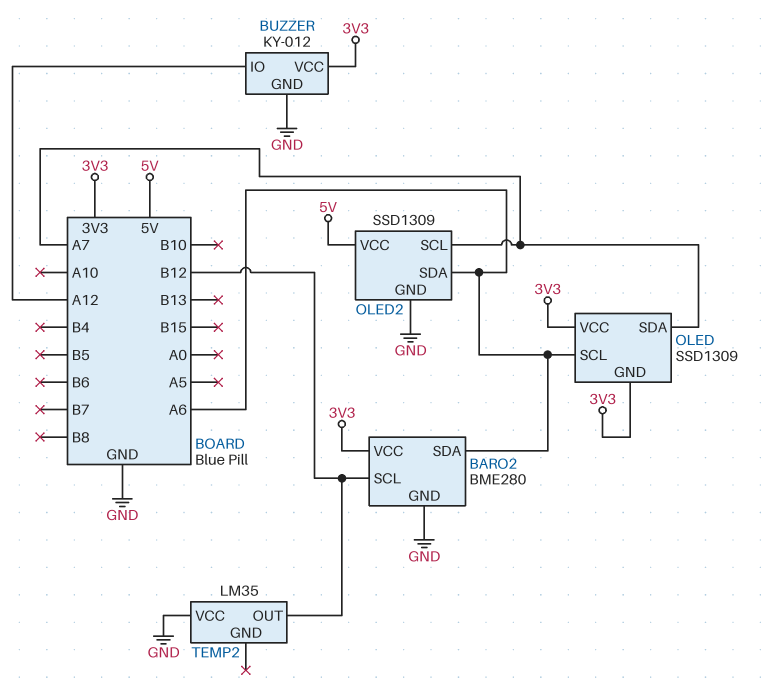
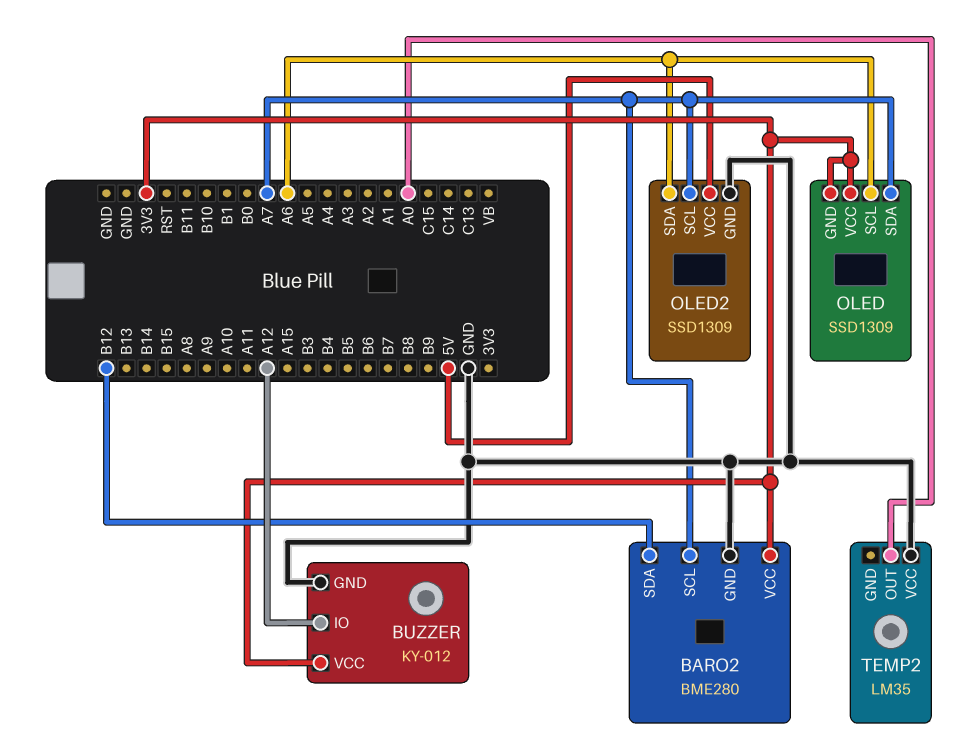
BARO2 pin SCL: B12 -> A7
BARO2 pin SDA: A6 -> B12
TEMP2 pin OUT: B12 -> A0

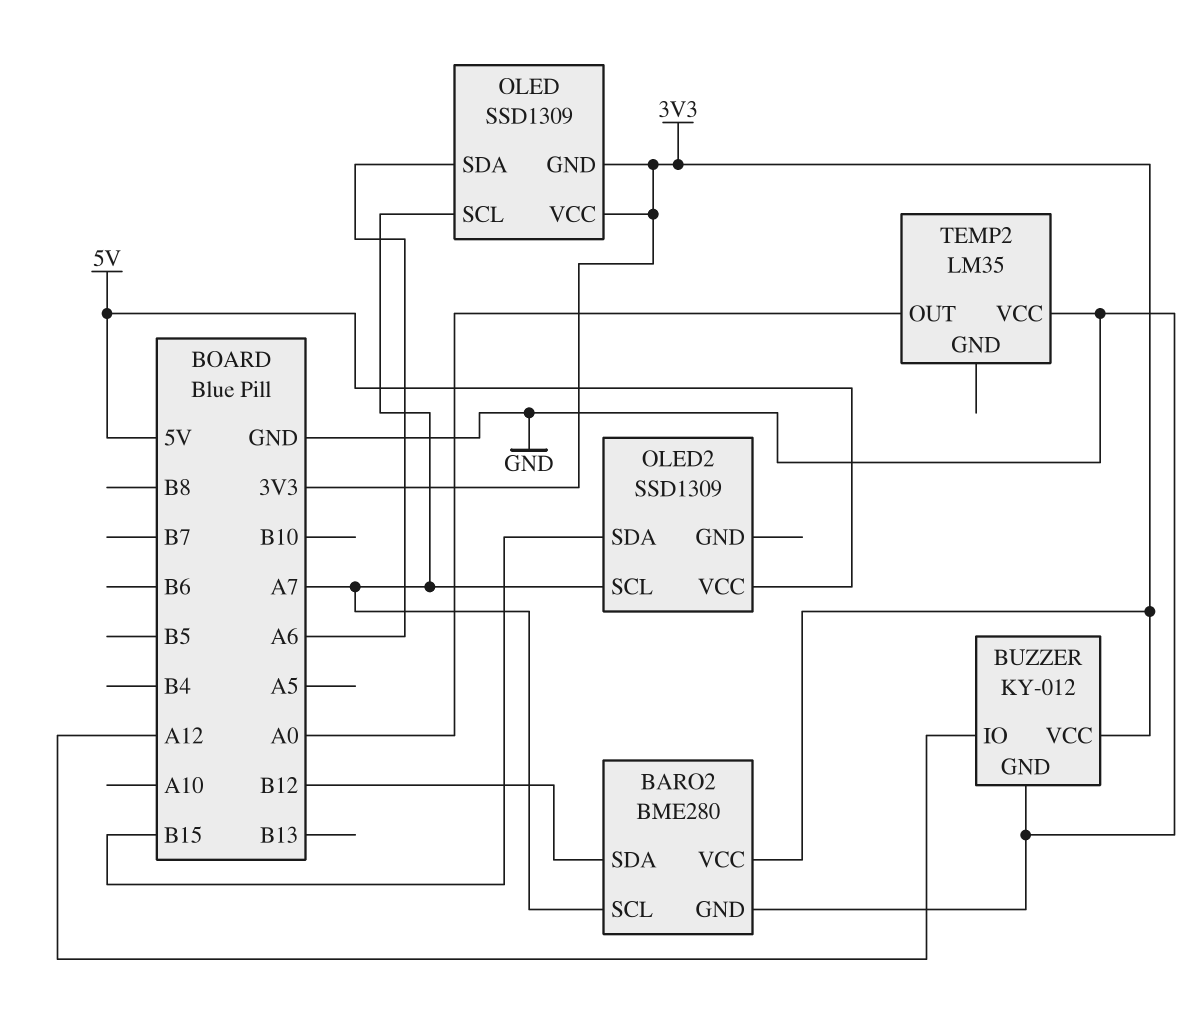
OLED pin SCL: A6 -> A7
OLED pin SDA: A7 -> A6
OLED2 pin GND: GND -> none
OLED2 pin SDA: A6 -> B15

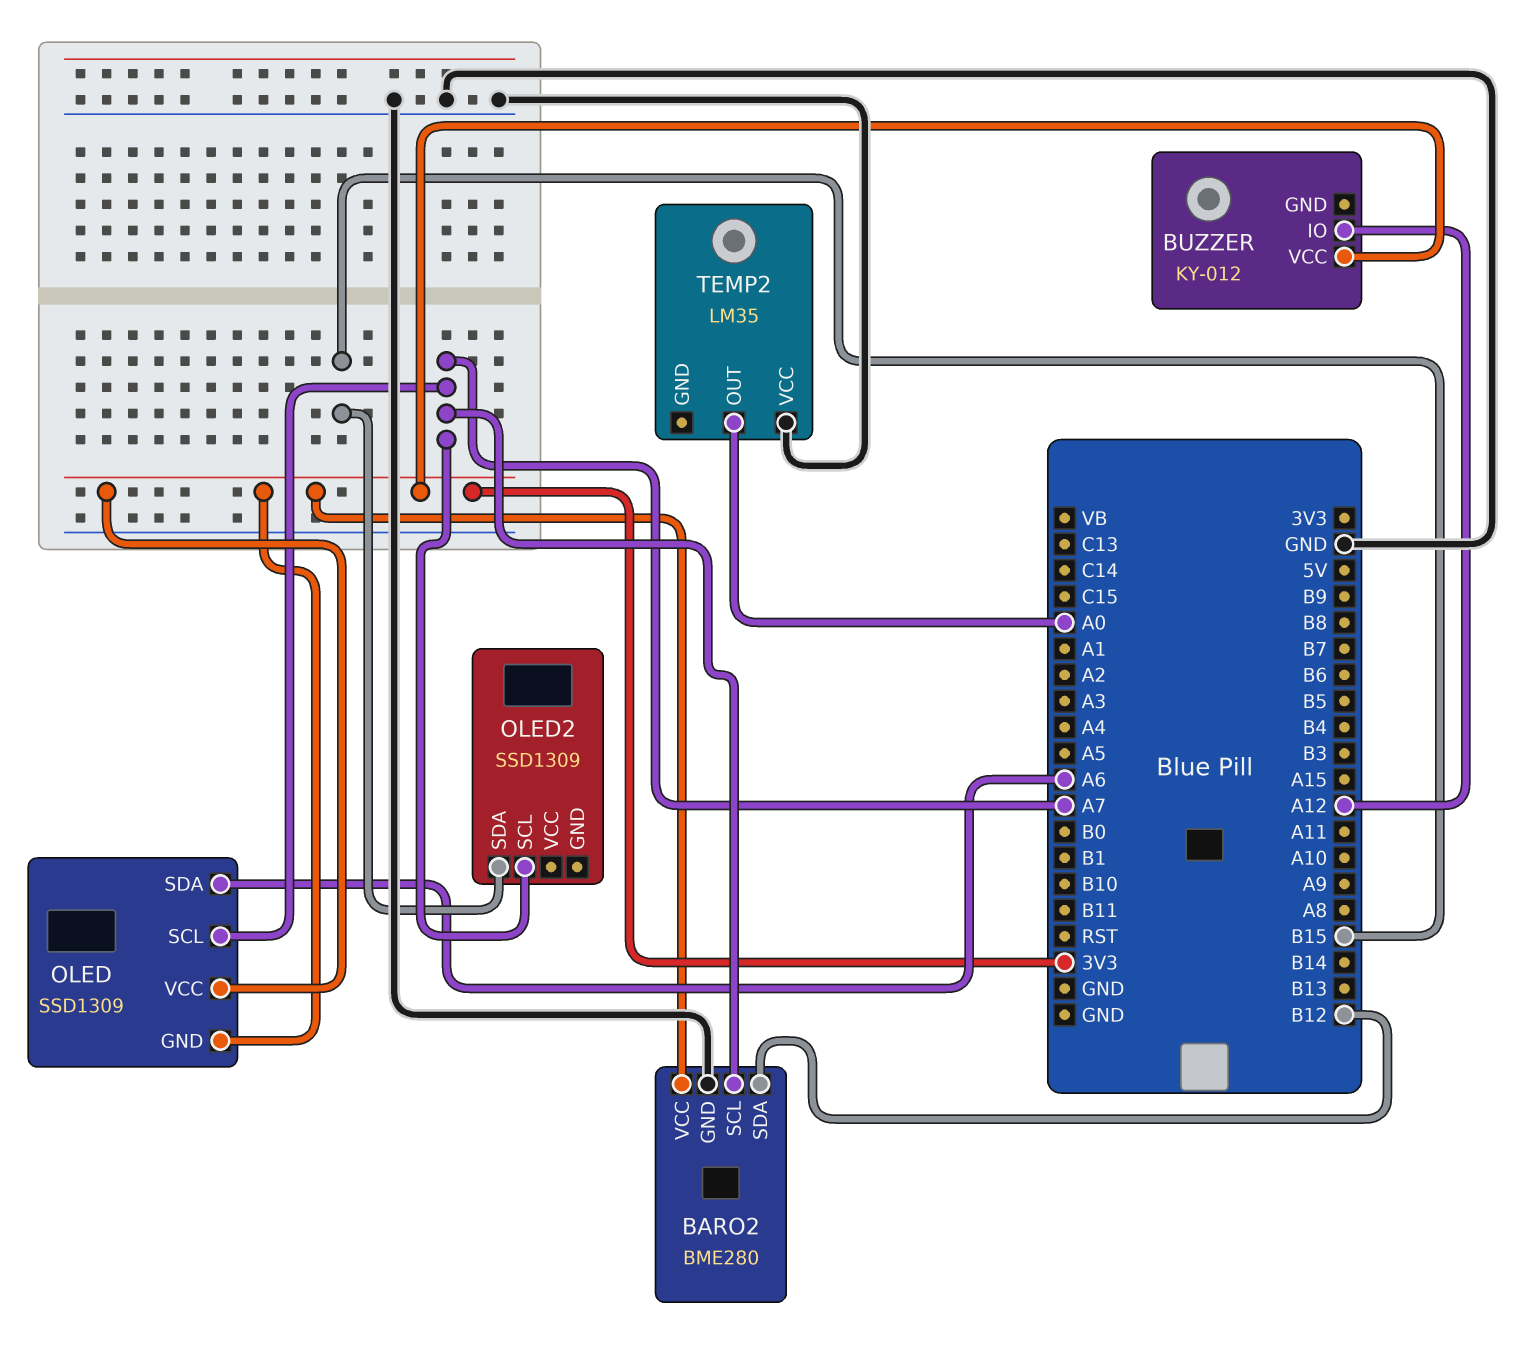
BUZZER pin GND: GND -> none
OLED2 pin VCC: 5V -> none

